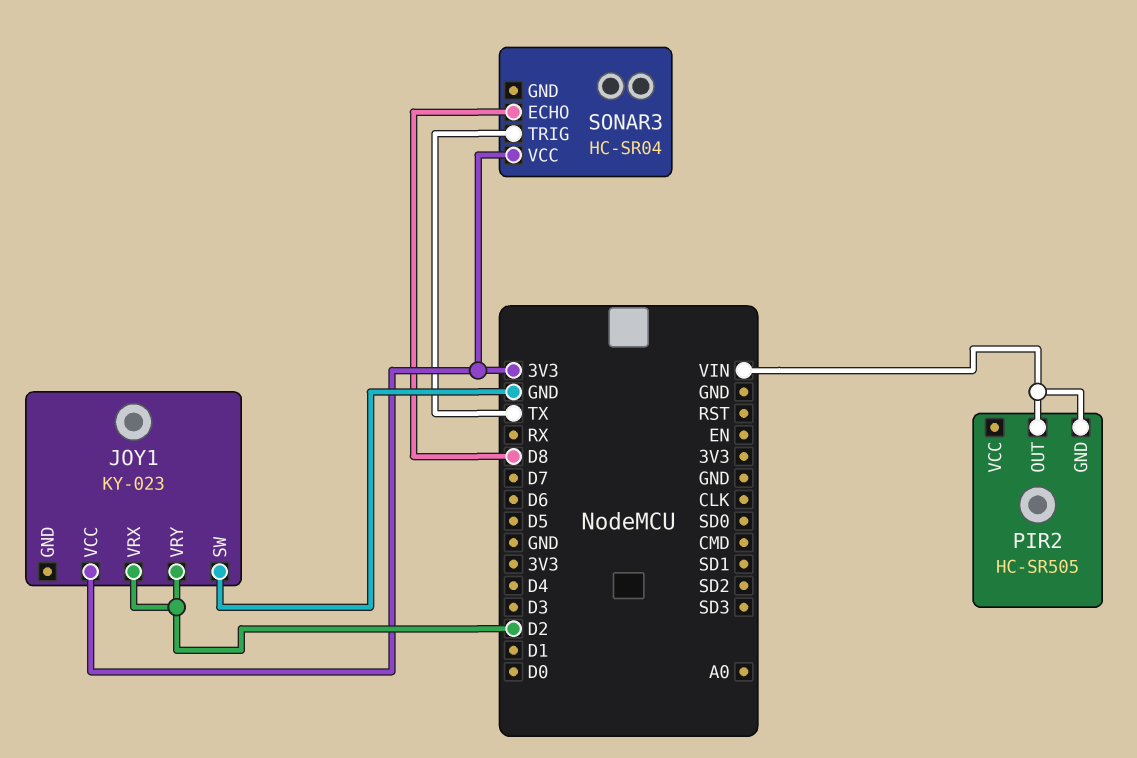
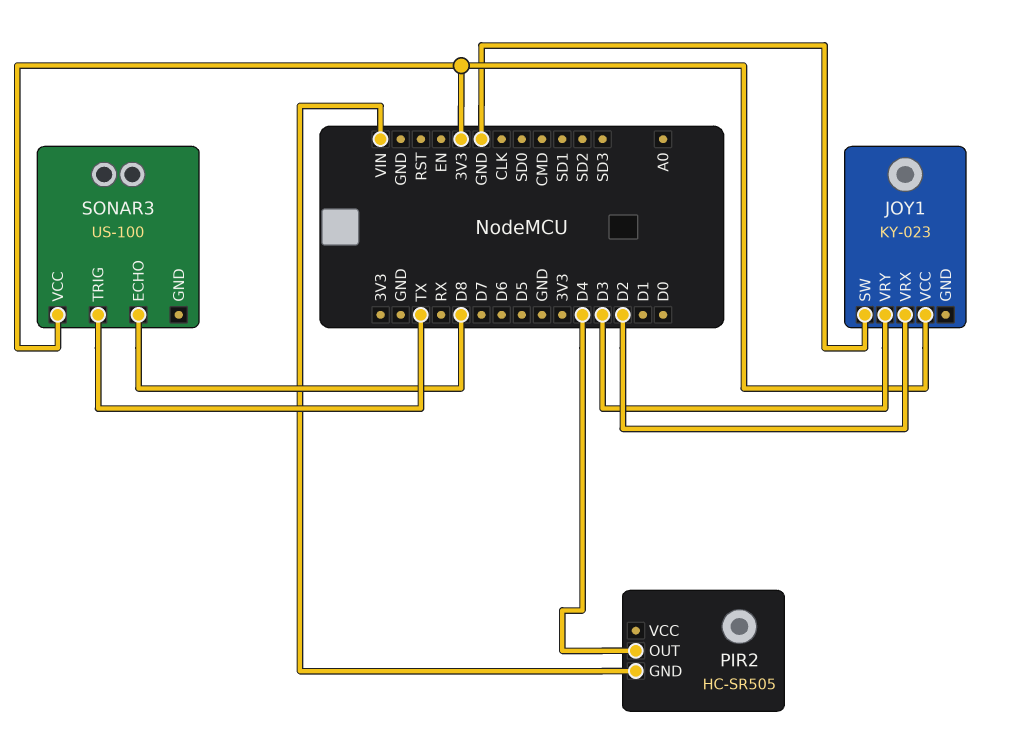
JOY1 pin VRY: D2 -> D3
PIR2 pin OUT: VIN -> D4
SONAR3: HC-SR04 -> US-100

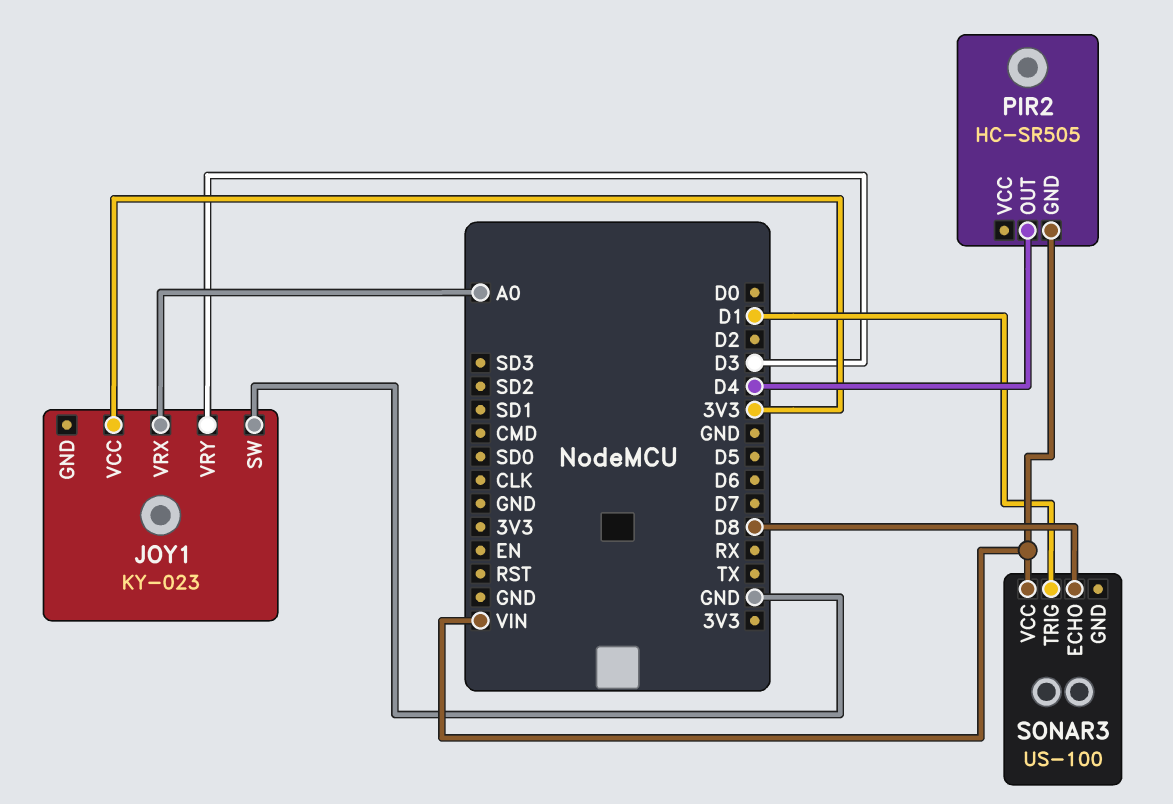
JOY1 pin VRX: D2 -> A0
SONAR3 pin TRIG: TX -> D1
SONAR3 pin VCC: 3V3 -> VIN

